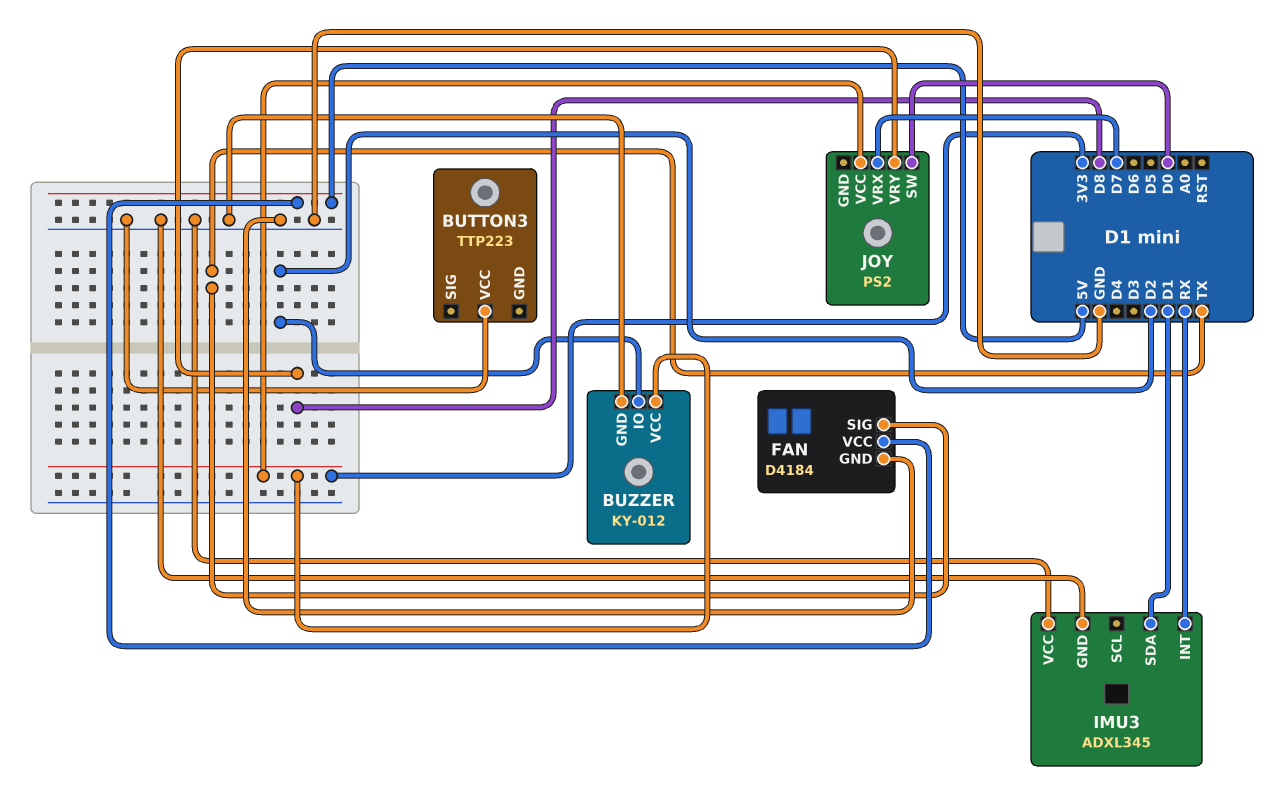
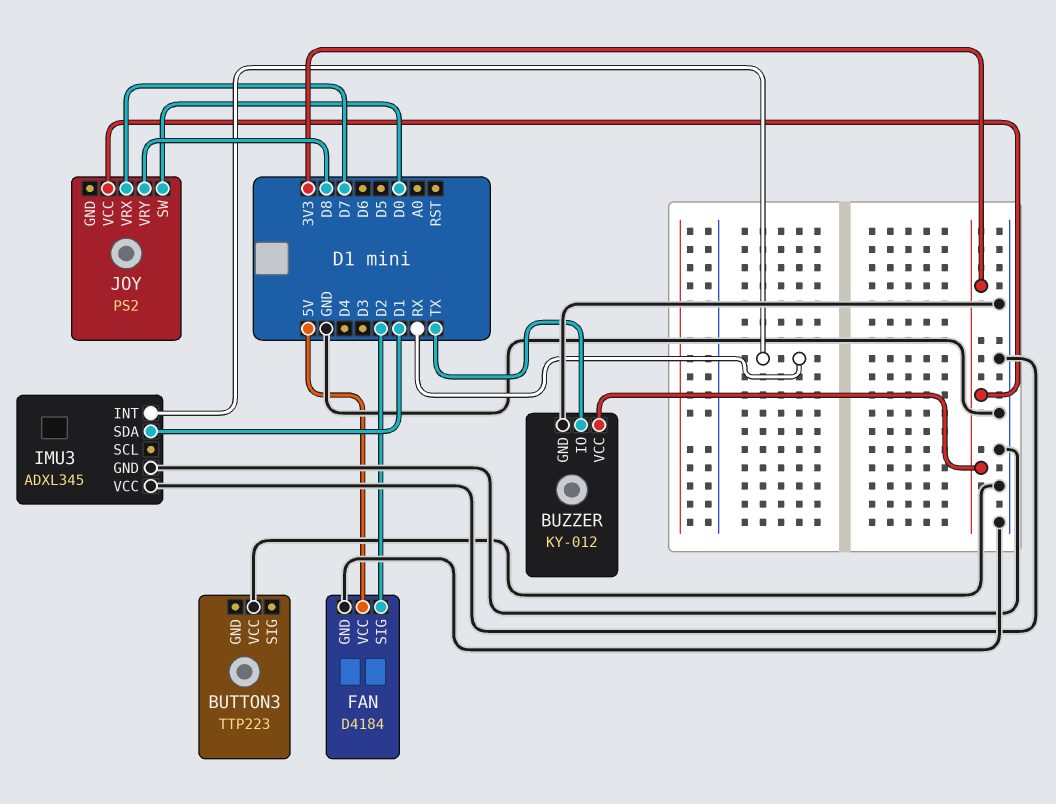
BUZZER pin IO: D2 -> TX
FAN pin SIG: TX -> D2

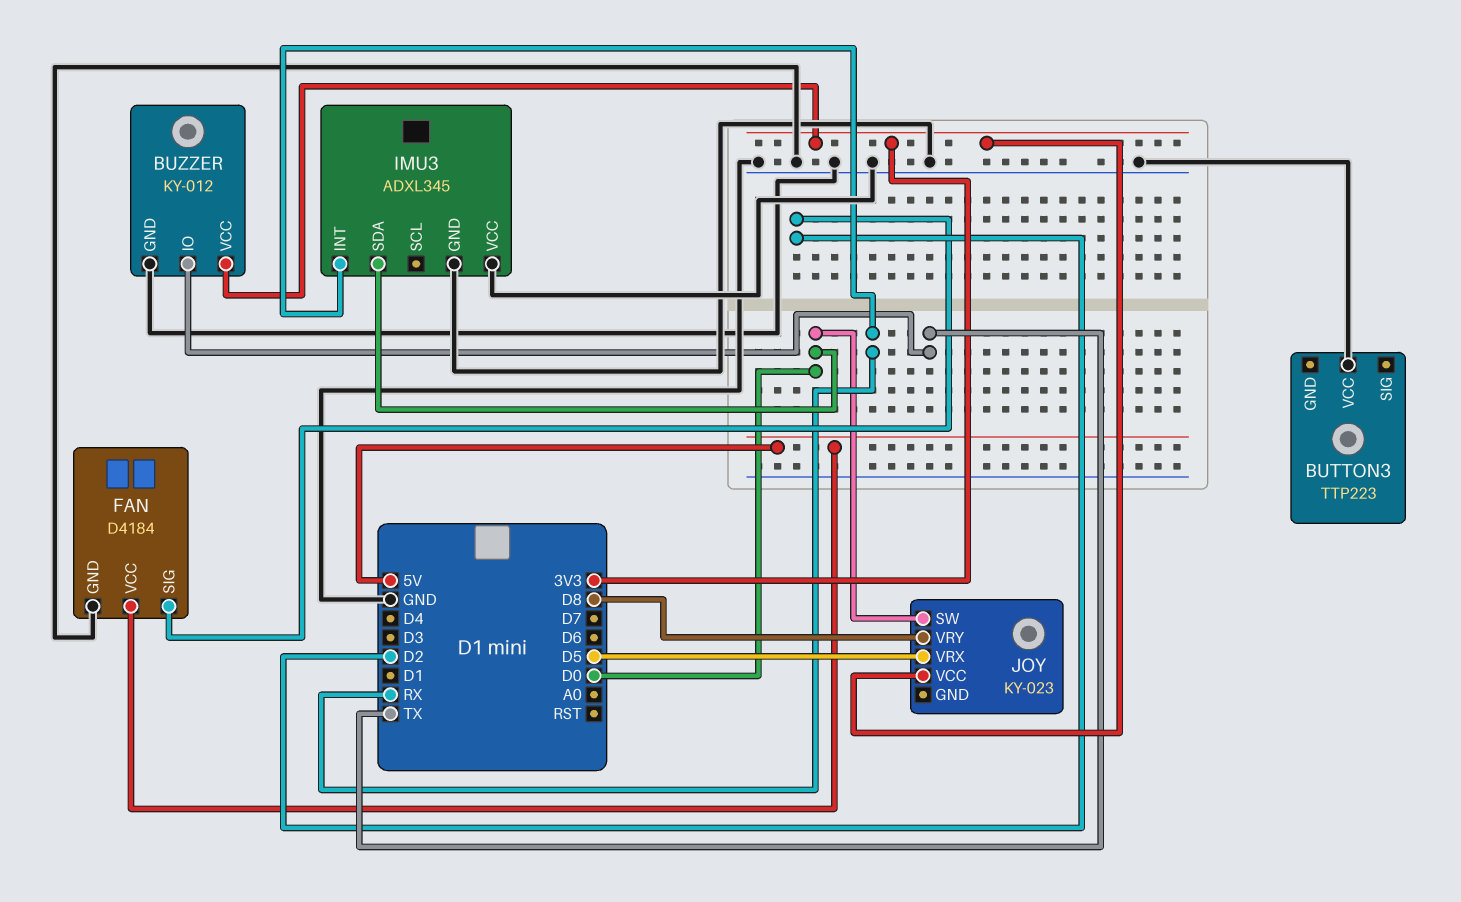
IMU3 pin SDA: D1 -> D0
JOY: PS2 -> KY-023
JOY pin VRX: D7 -> D5

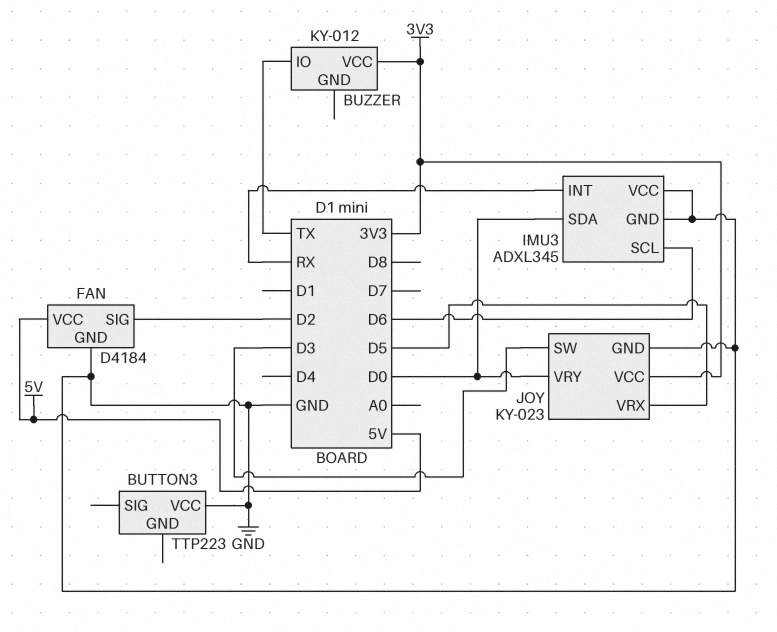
BUZZER pin GND: GND -> none
IMU3 pin SCL: none -> D6
JOY pin GND: none -> GND
JOY pin SW: D0 -> D3
JOY pin VRY: D8 -> D0

